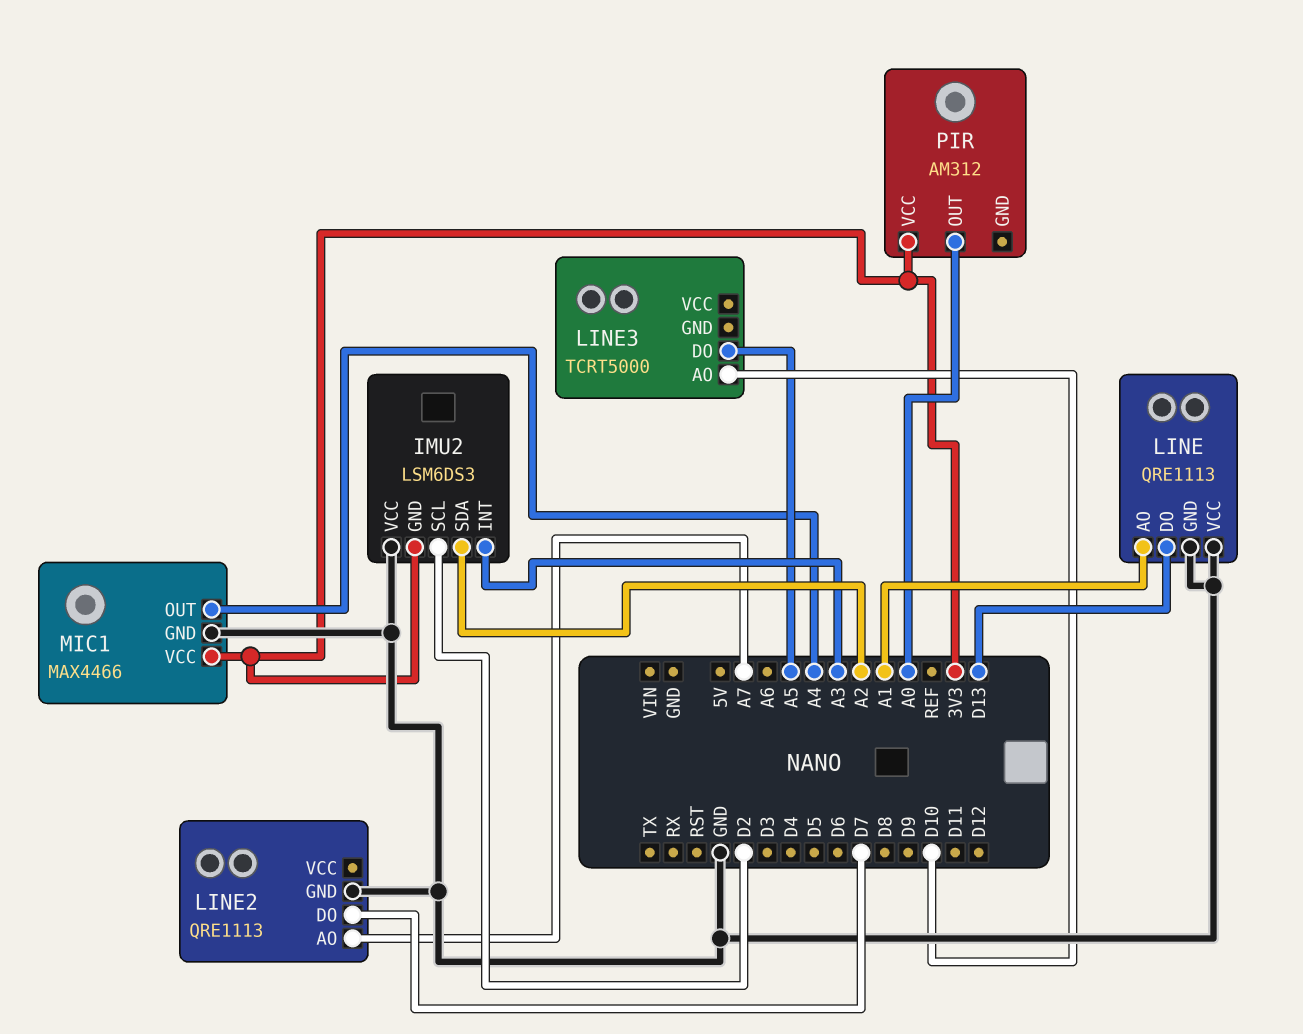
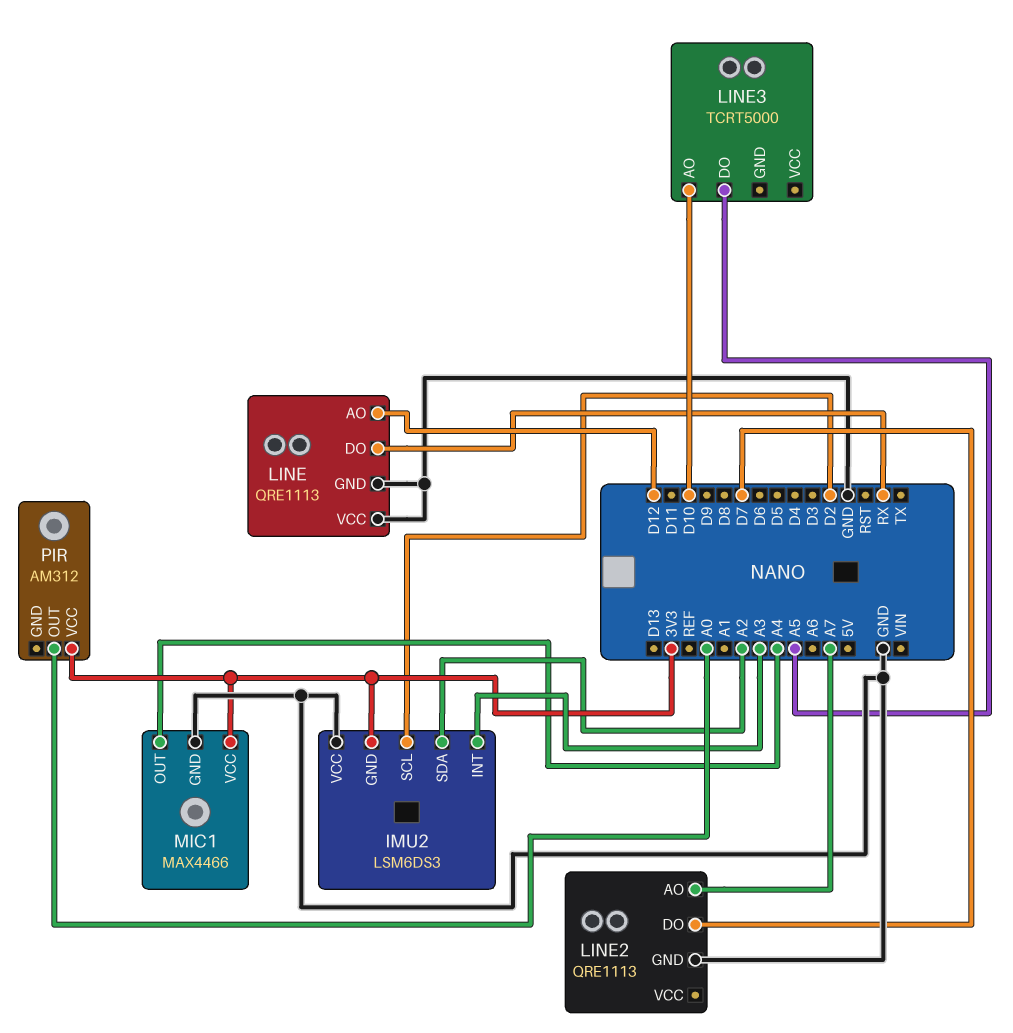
LINE pin AO: A1 -> D12
LINE pin DO: D13 -> RX

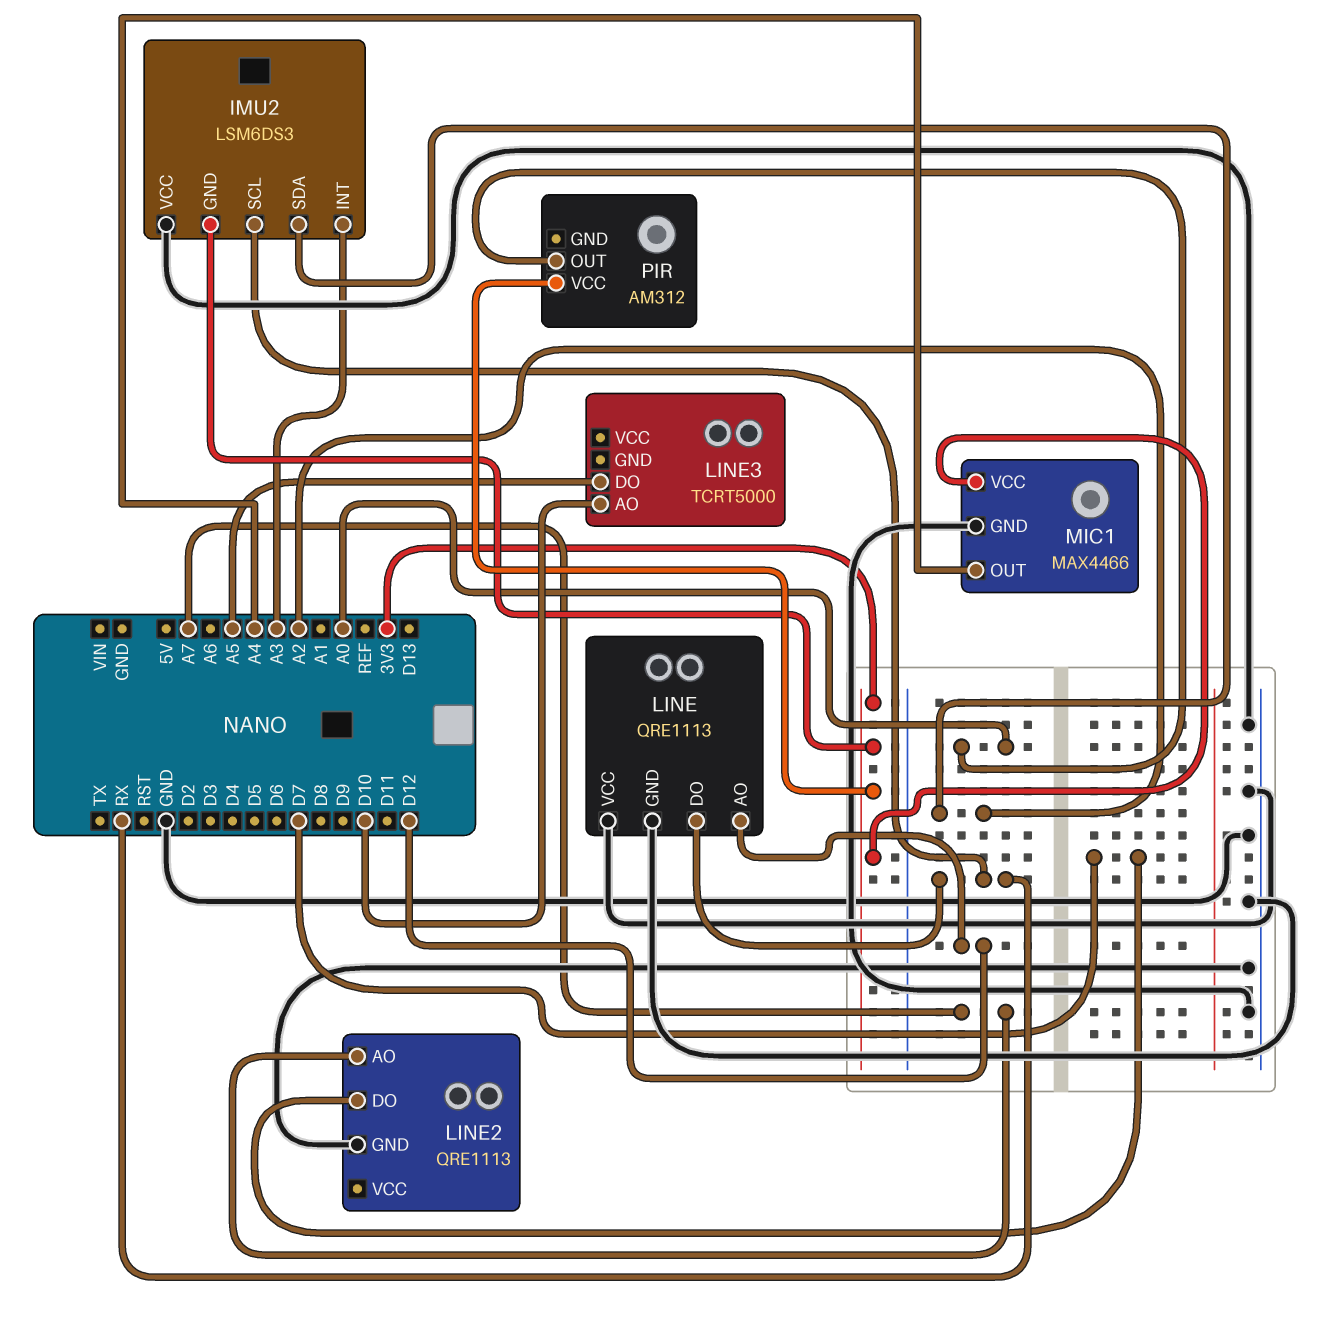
IMU2 pin SCL: D2 -> RX

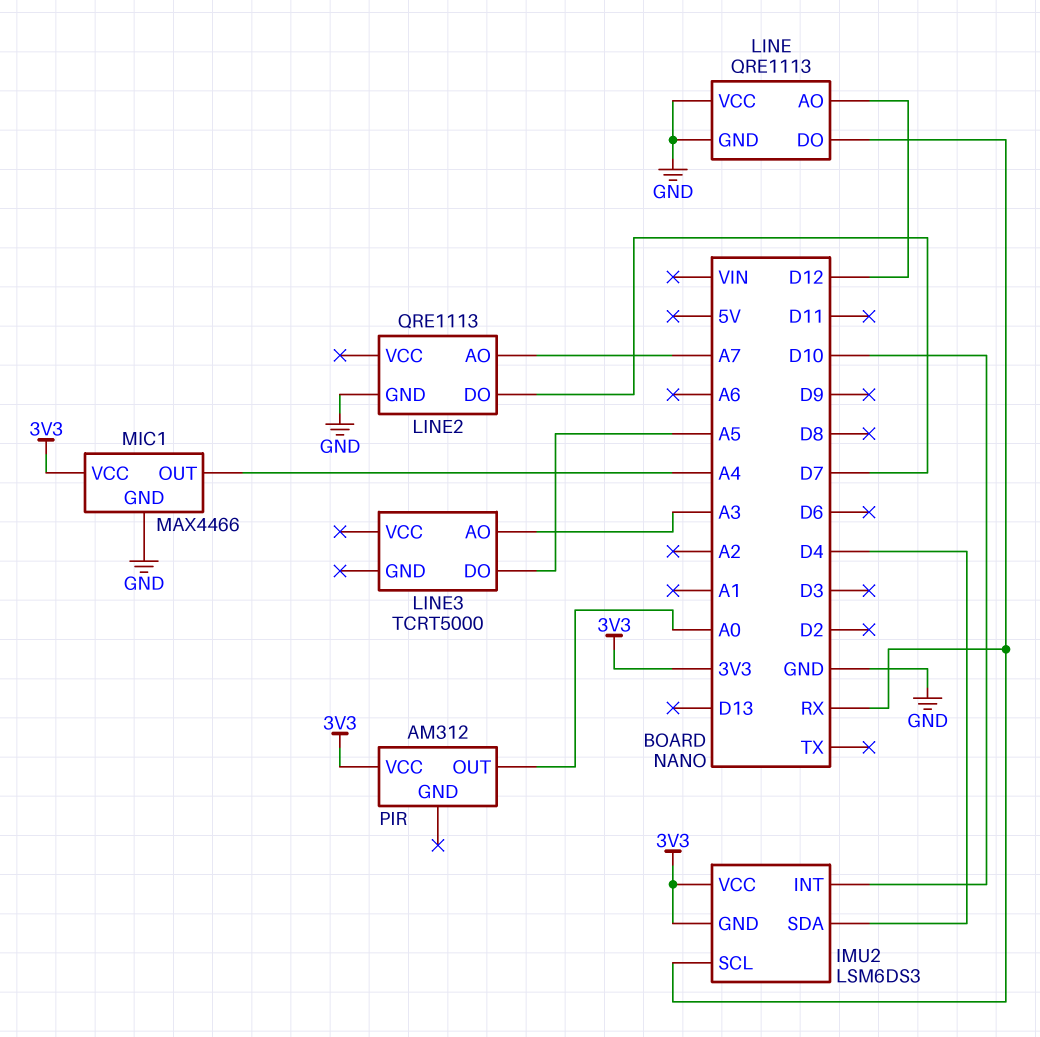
IMU2 pin INT: A3 -> D10
IMU2 pin SDA: A2 -> D4
IMU2 pin VCC: GND -> 3V3
LINE3 pin AO: D10 -> A3

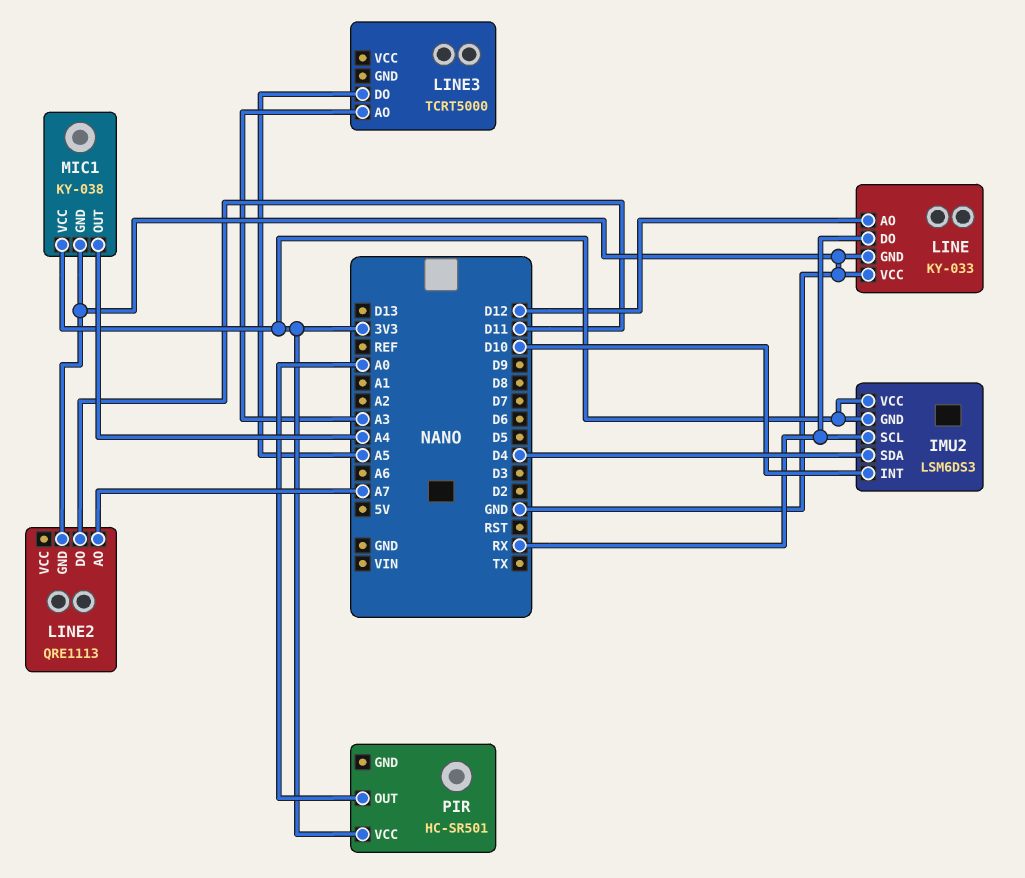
LINE: QRE1113 -> KY-033
LINE2 pin DO: D7 -> D11
MIC1: MAX4466 -> KY-038
PIR: AM312 -> HC-SR501

